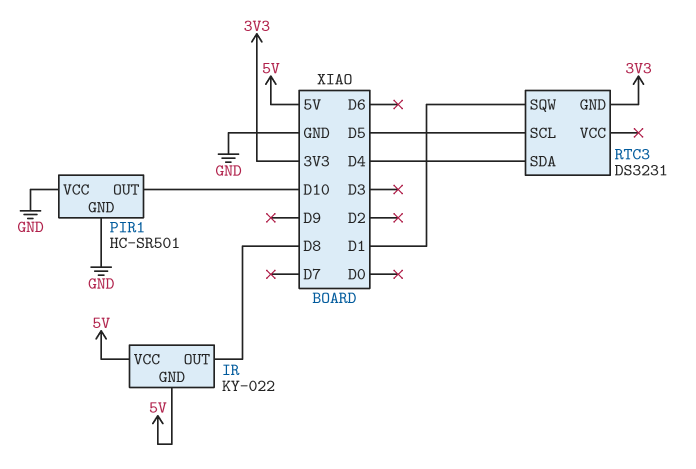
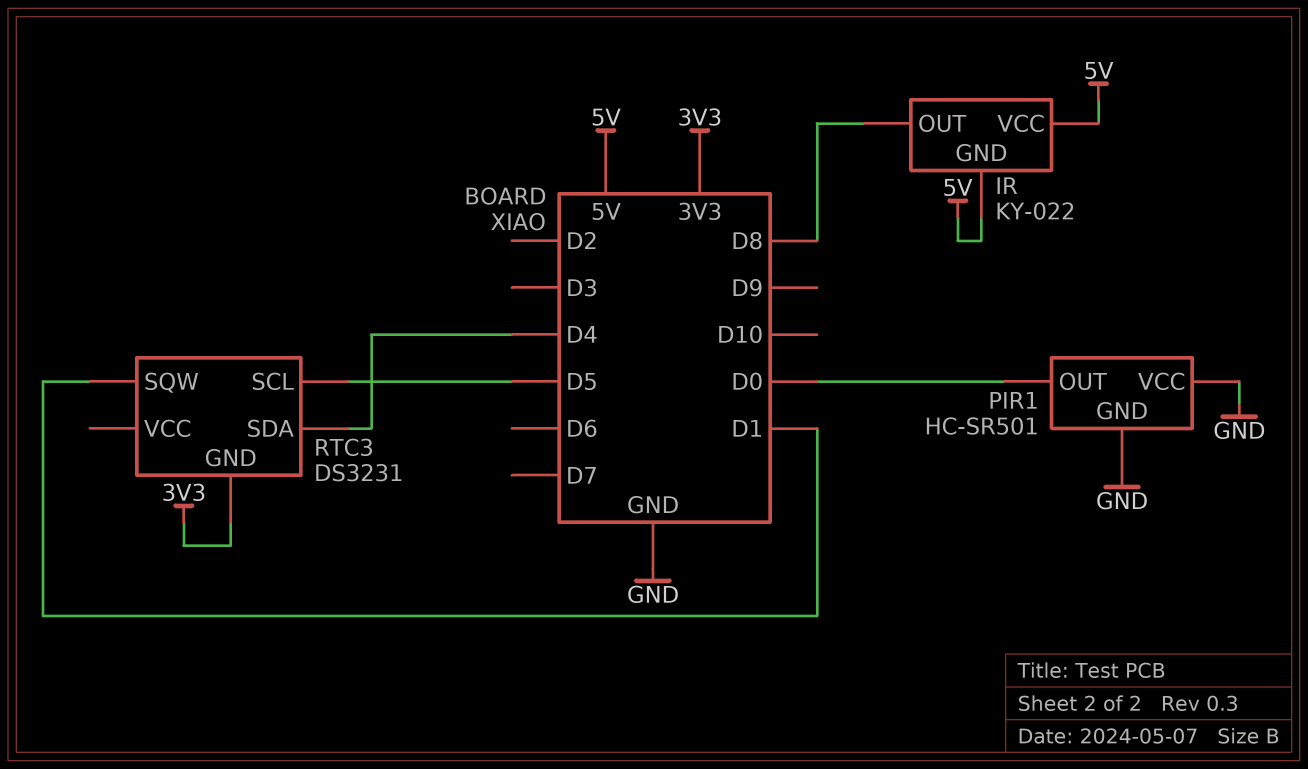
PIR1 pin OUT: D10 -> D0

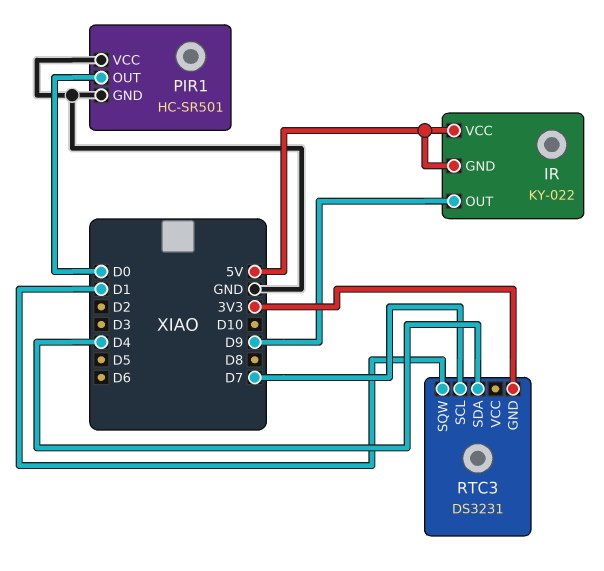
IR pin OUT: D8 -> D9
RTC3 pin SCL: D5 -> D7

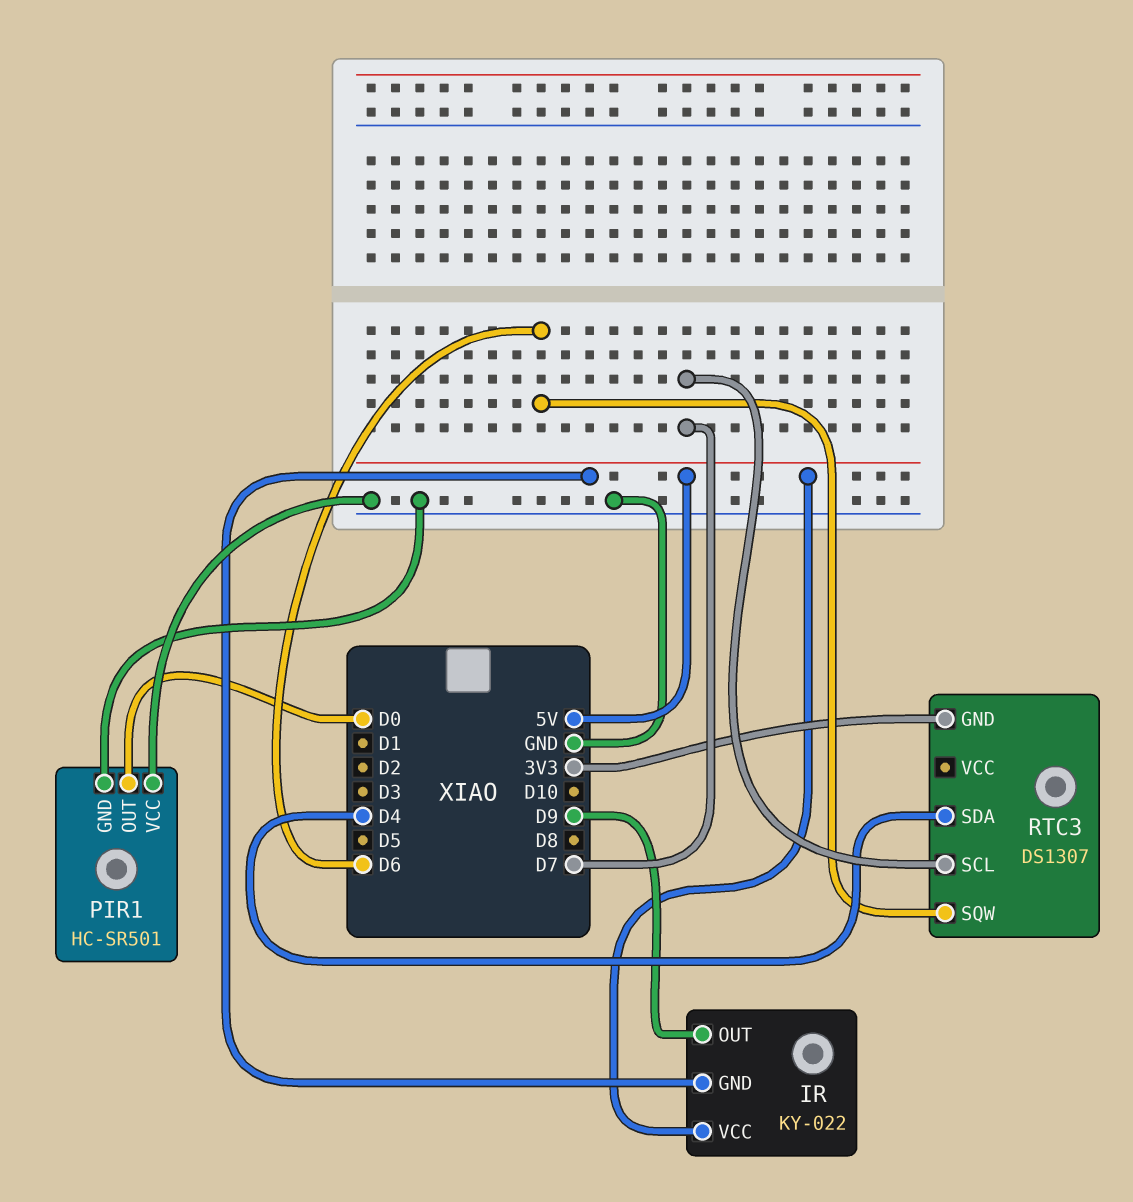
RTC3: DS3231 -> DS1307
RTC3 pin SQW: D1 -> D6

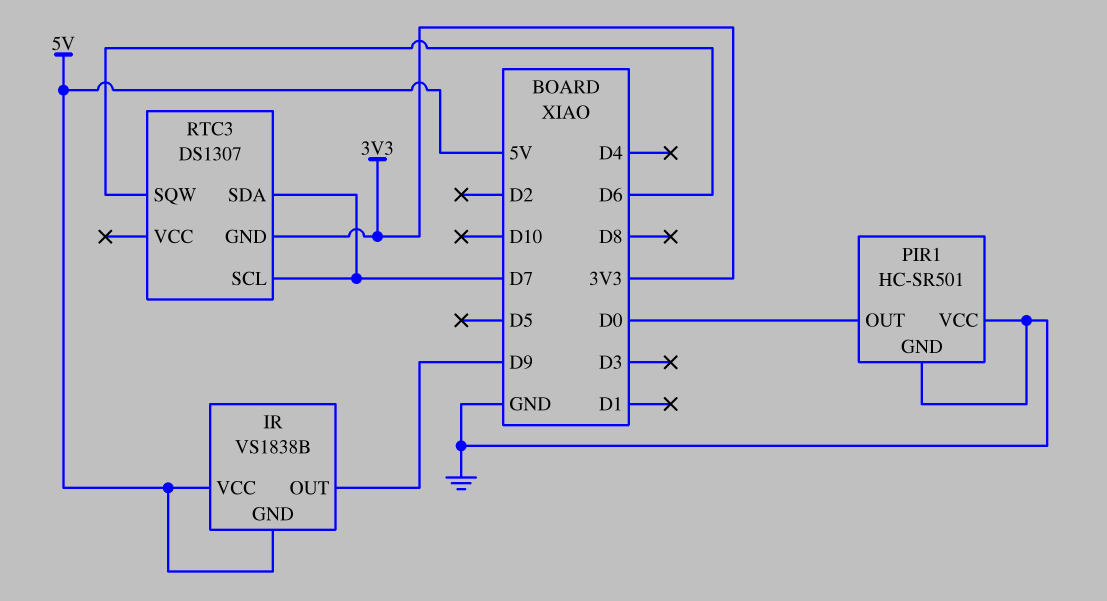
IR: KY-022 -> VS1838B
RTC3 pin SDA: D4 -> D7

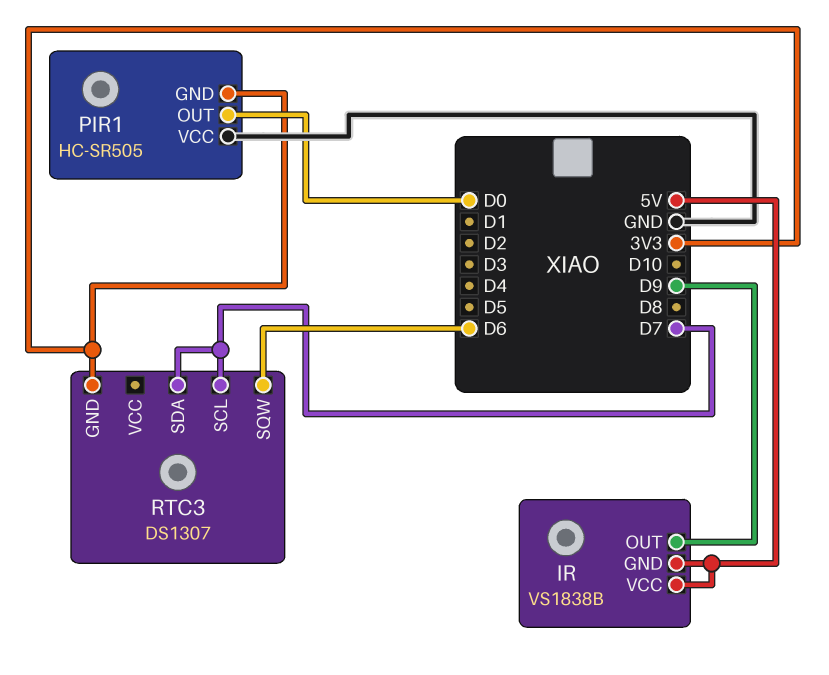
PIR1: HC-SR501 -> HC-SR505
PIR1 pin GND: GND -> 3V3

